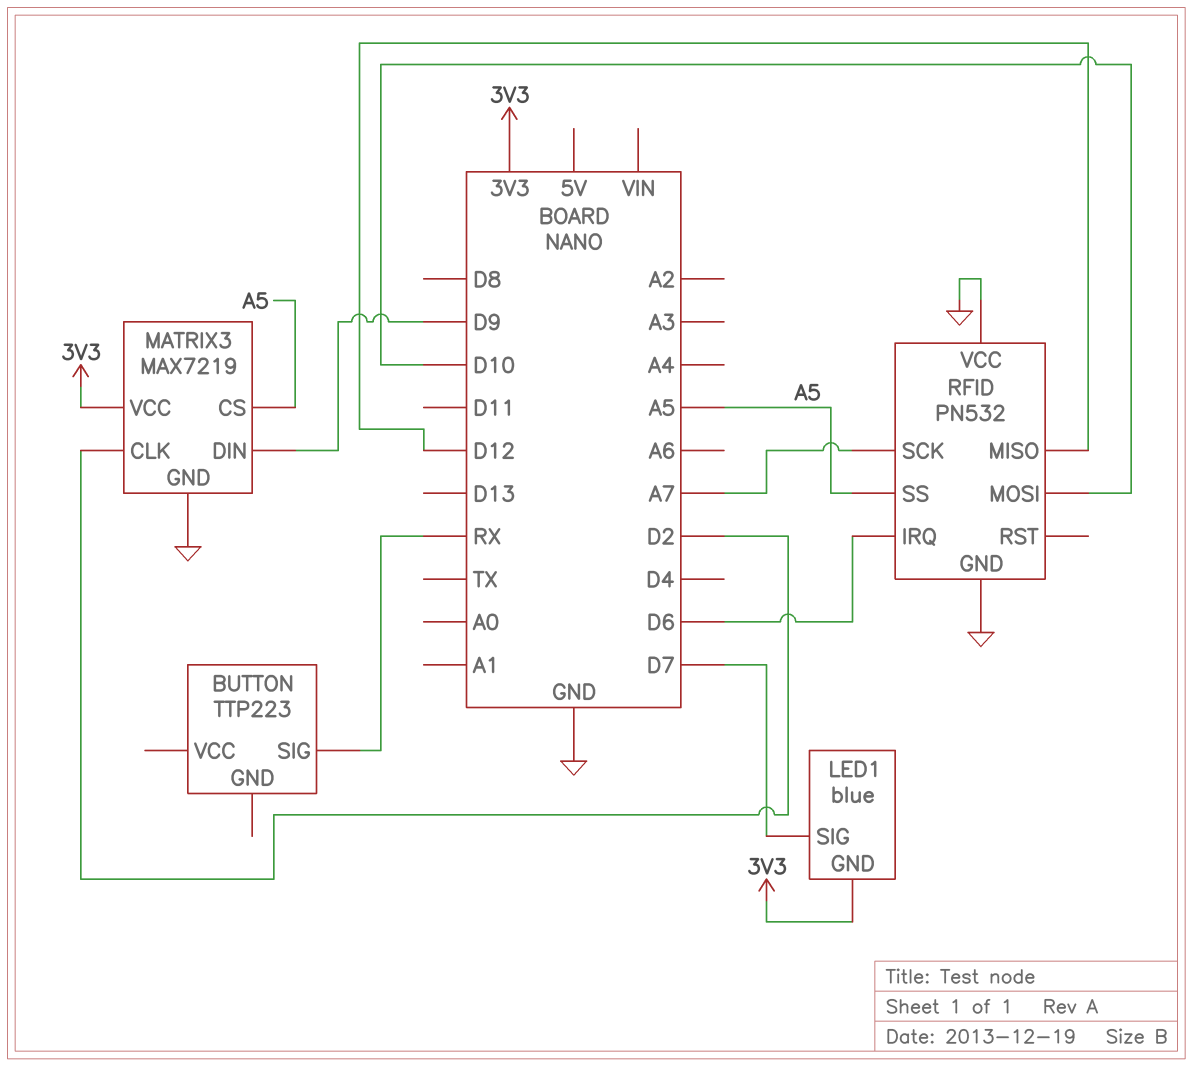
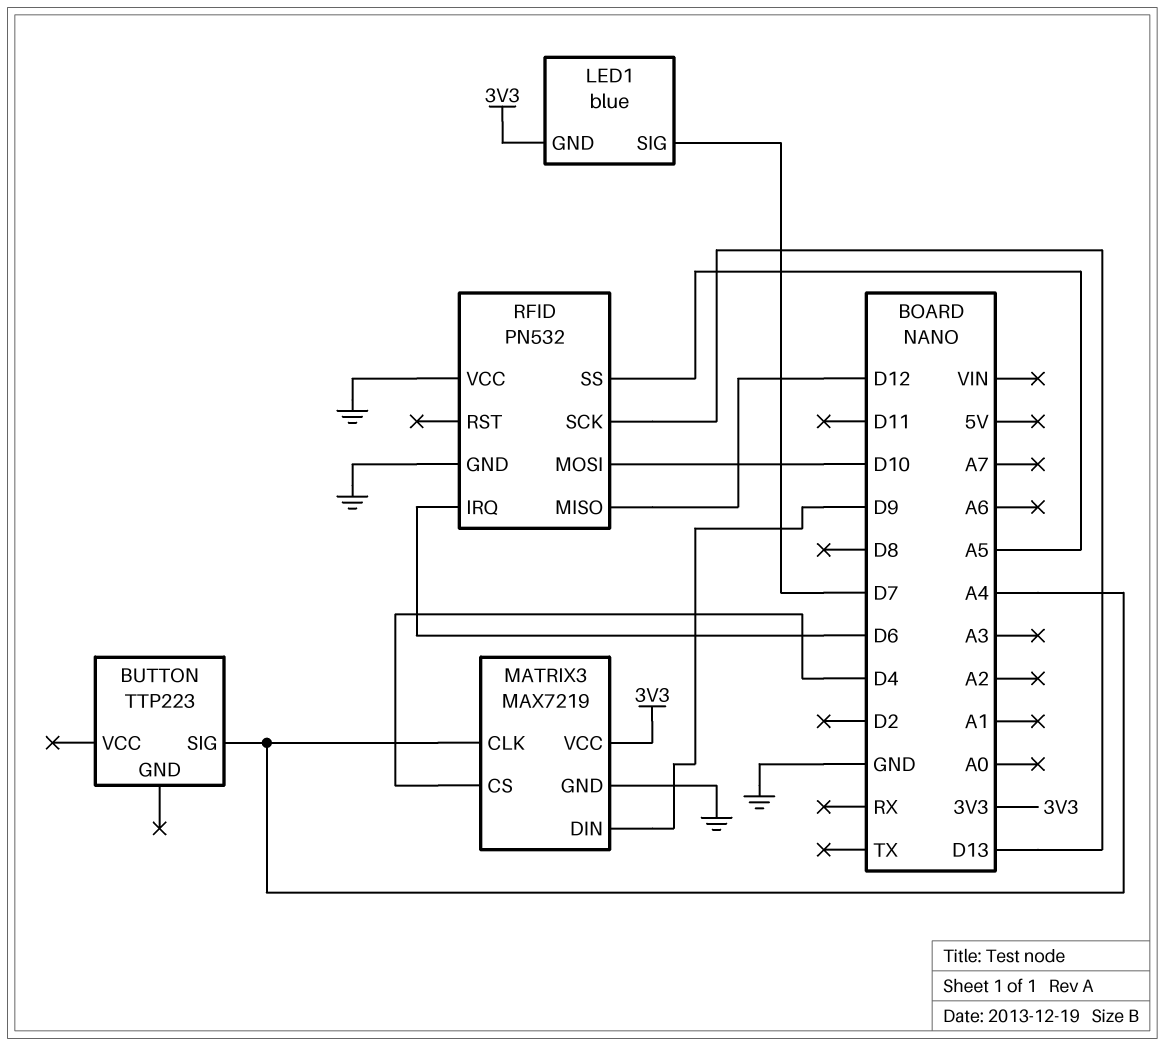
BUTTON pin SIG: RX -> A4
MATRIX3 pin CLK: D2 -> A4
MATRIX3 pin CS: A5 -> D4
RFID pin SCK: A7 -> D13

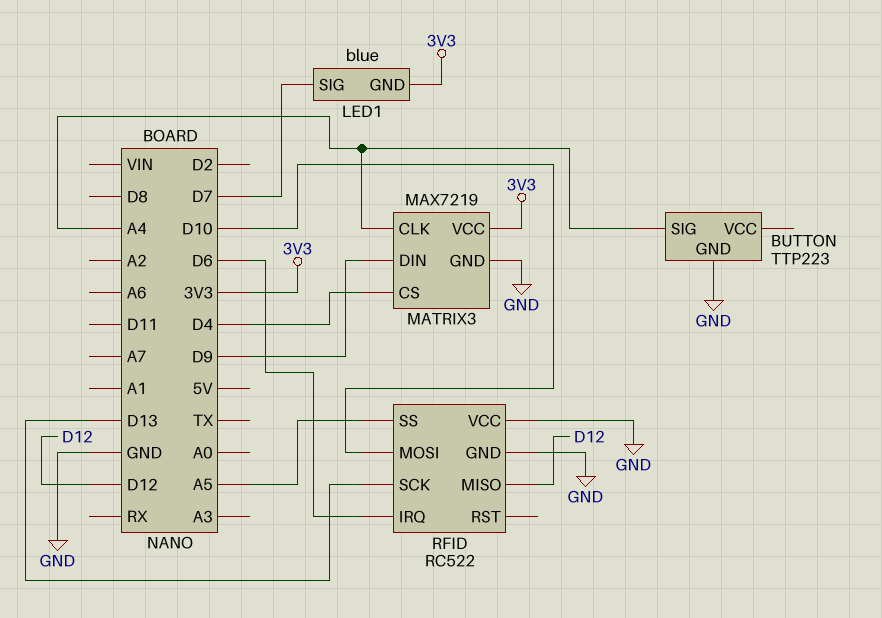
BUTTON pin GND: none -> GND
RFID: PN532 -> RC522

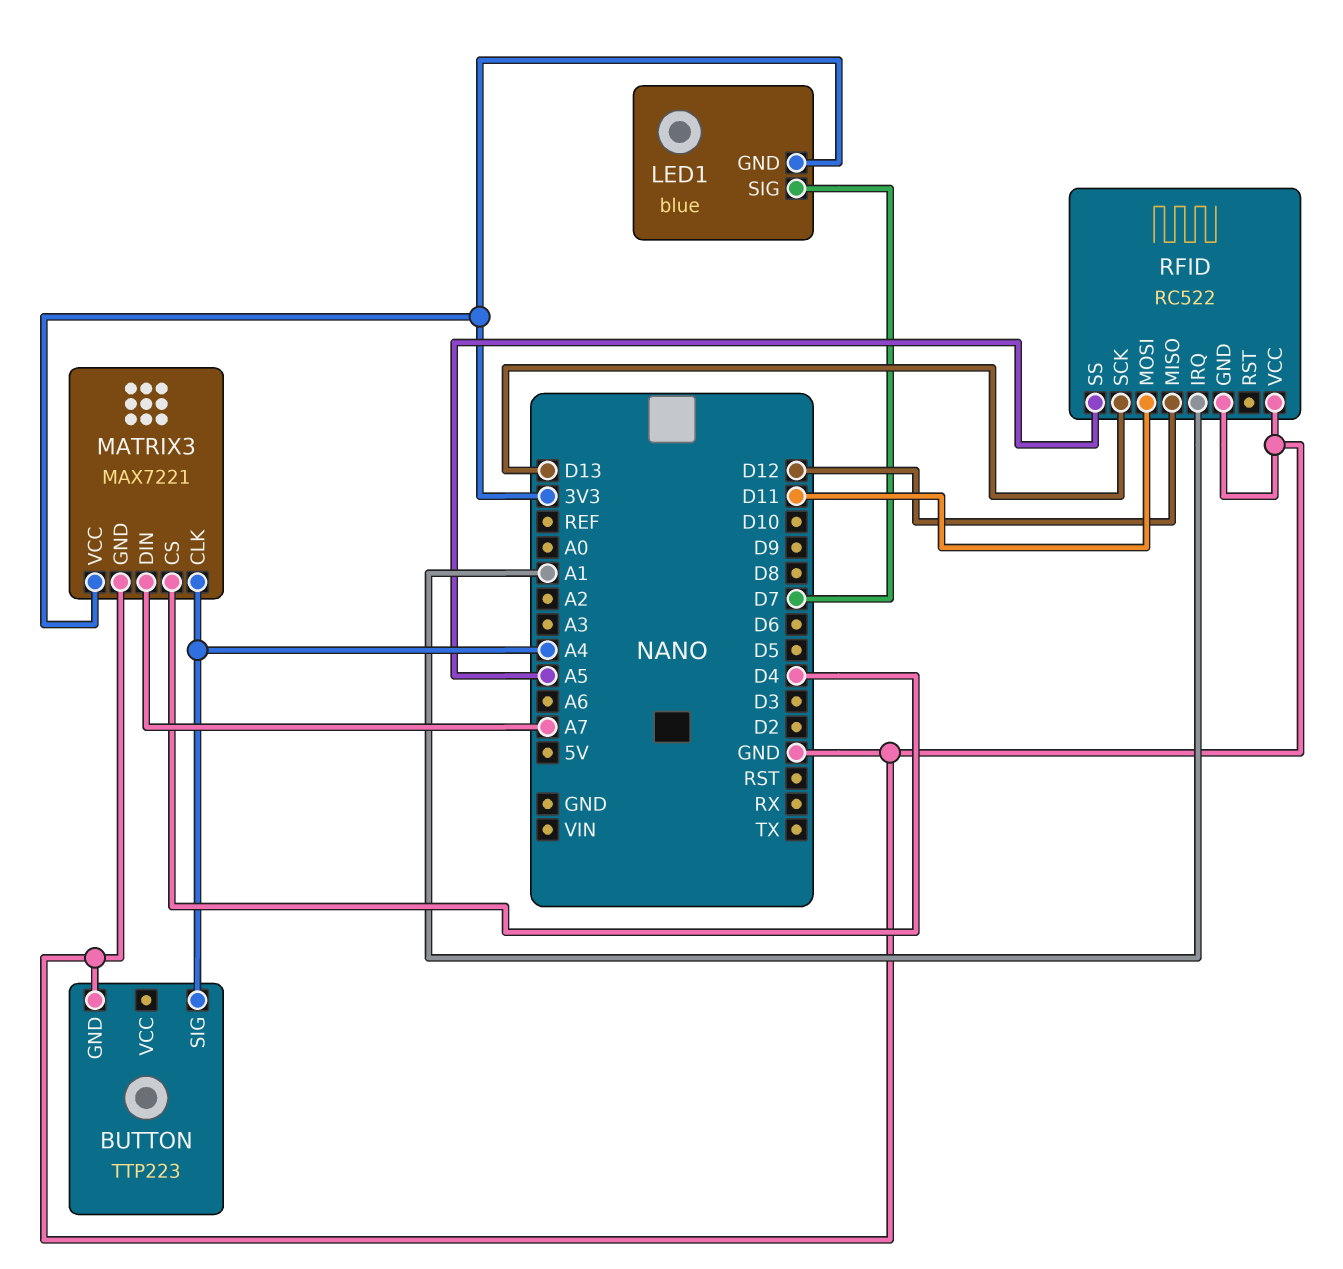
MATRIX3: MAX7219 -> MAX7221
MATRIX3 pin DIN: D9 -> A7
RFID pin IRQ: D6 -> A1
RFID pin MOSI: D10 -> D11

